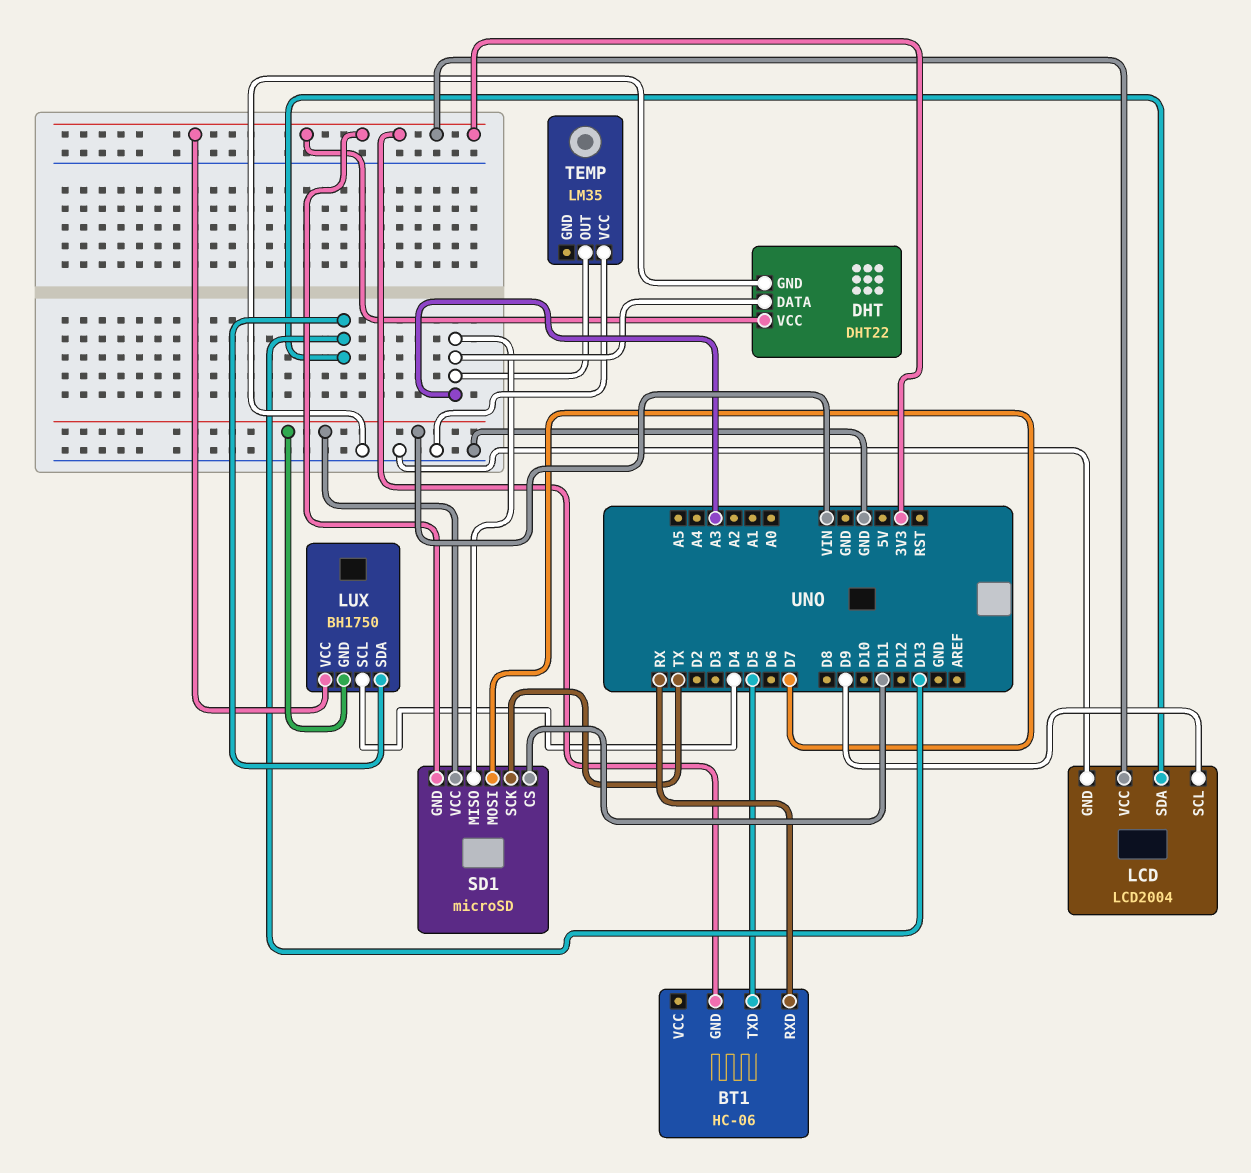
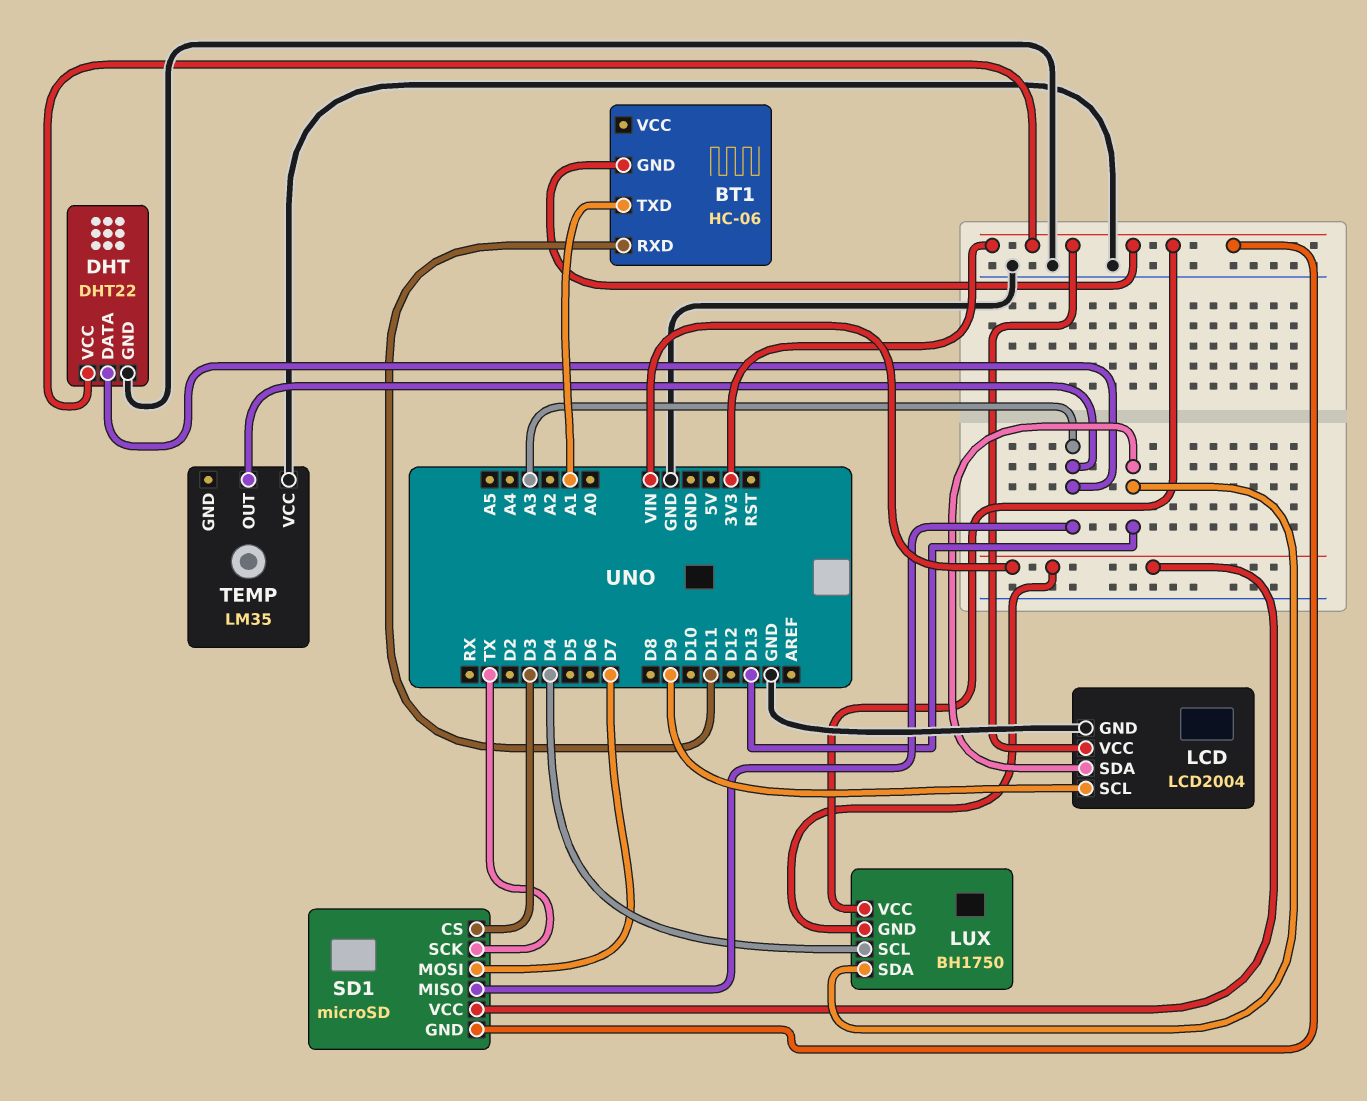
BT1 pin RXD: RX -> D11
BT1 pin TXD: D5 -> A1
SD1 pin CS: D11 -> D3

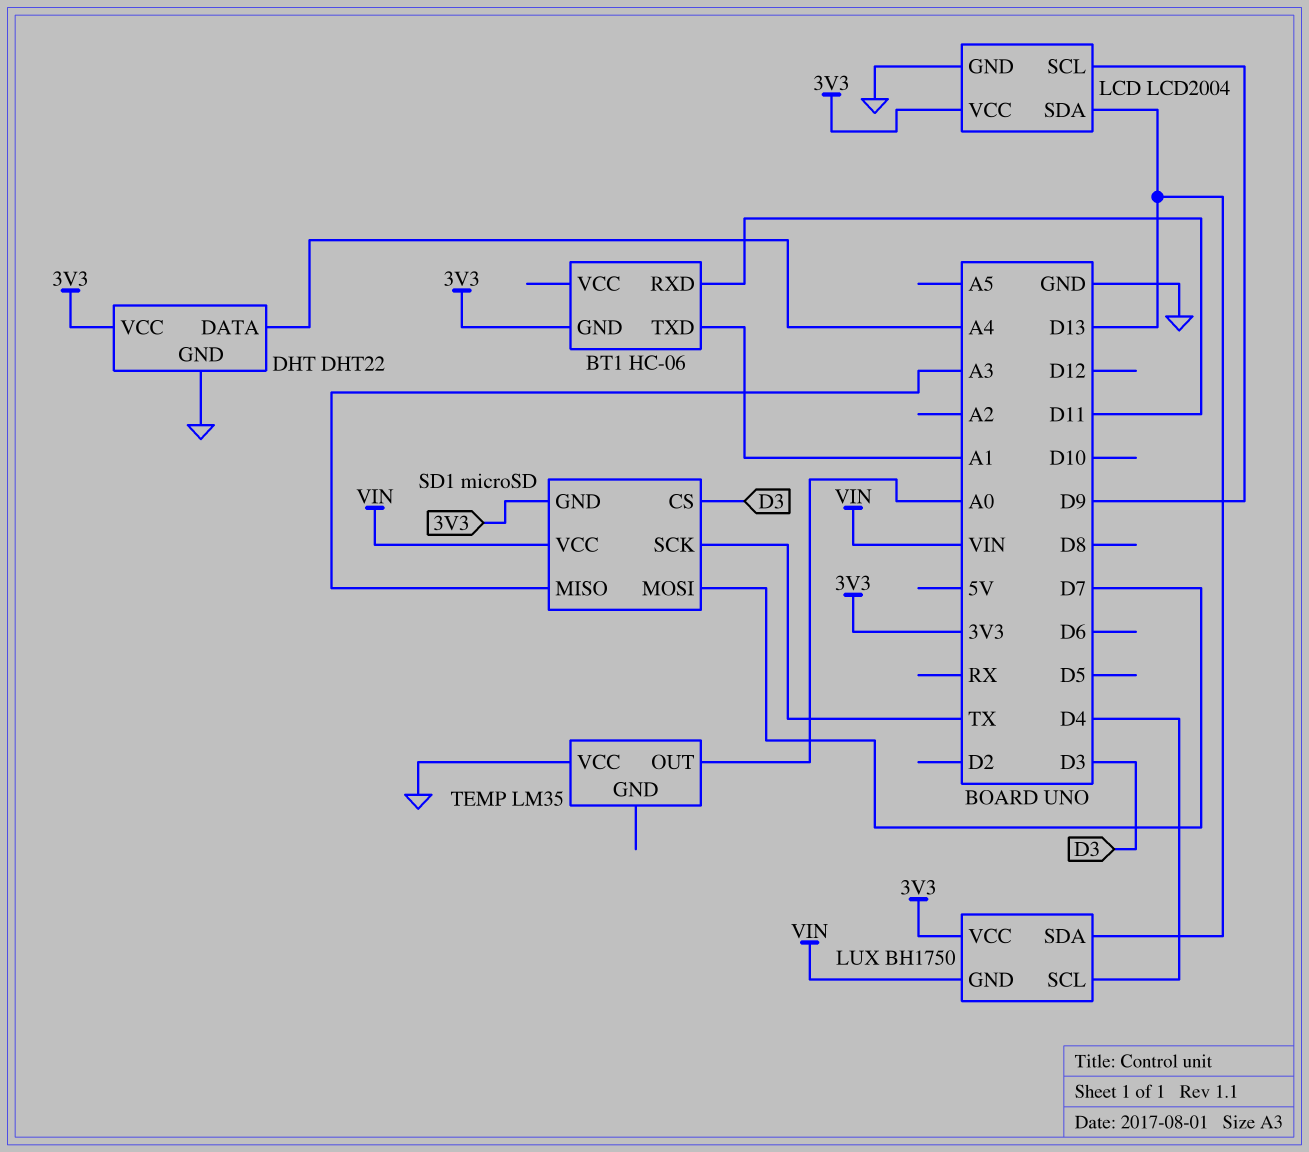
DHT pin DATA: A3 -> A4
TEMP pin OUT: A3 -> A0

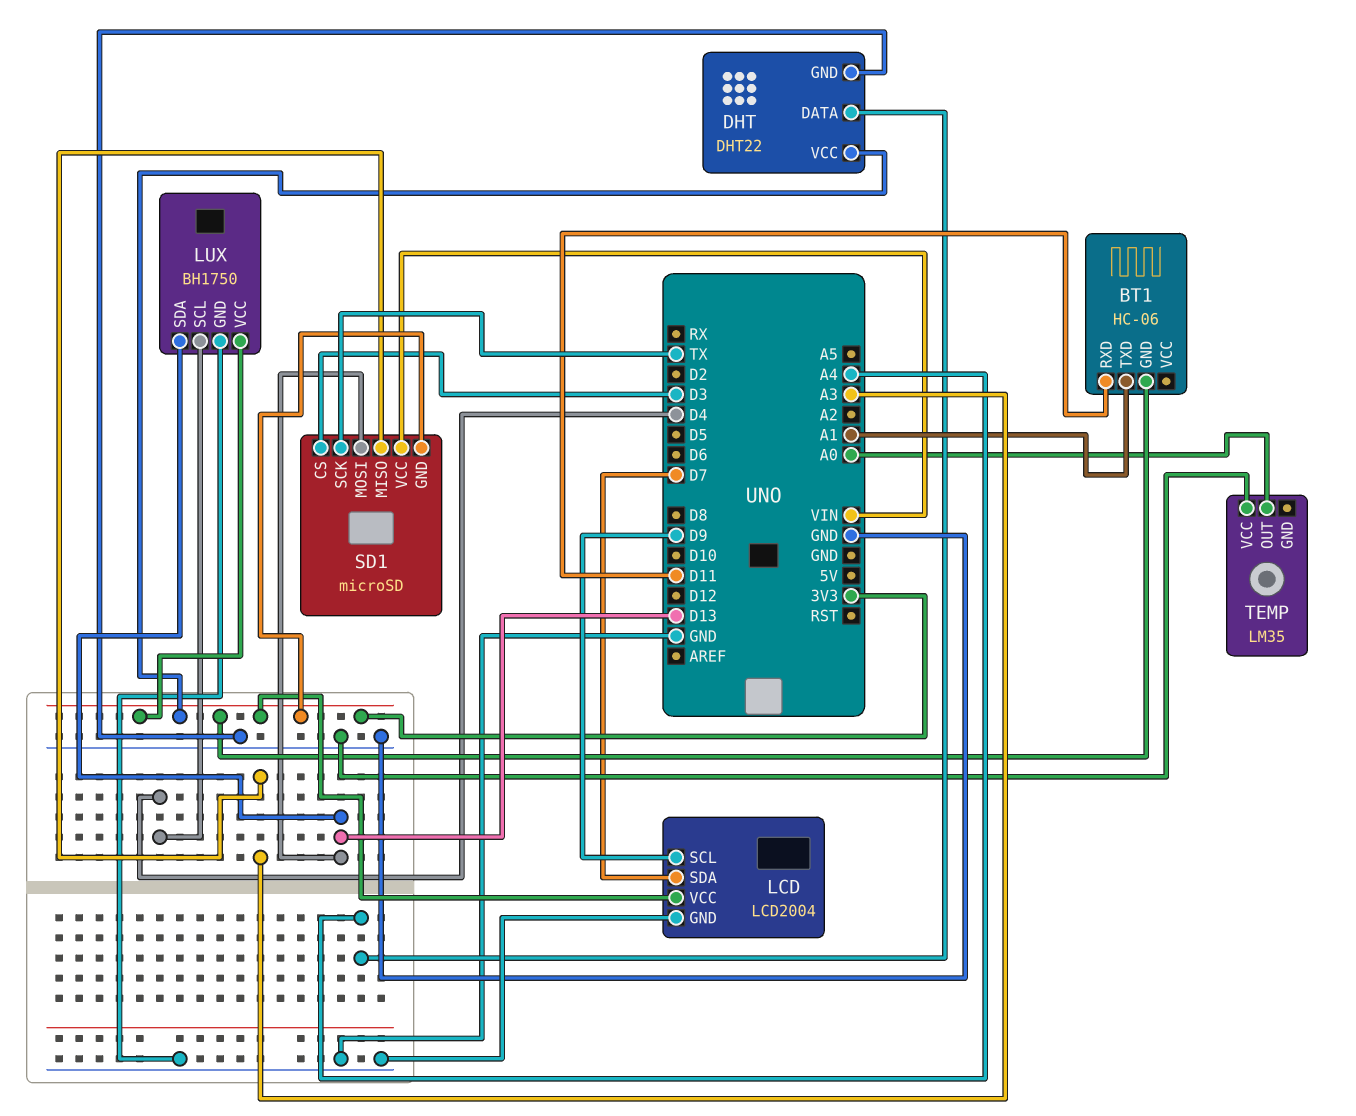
LCD pin SDA: D13 -> D7
LUX pin GND: VIN -> GND
SD1 pin MOSI: D7 -> D13

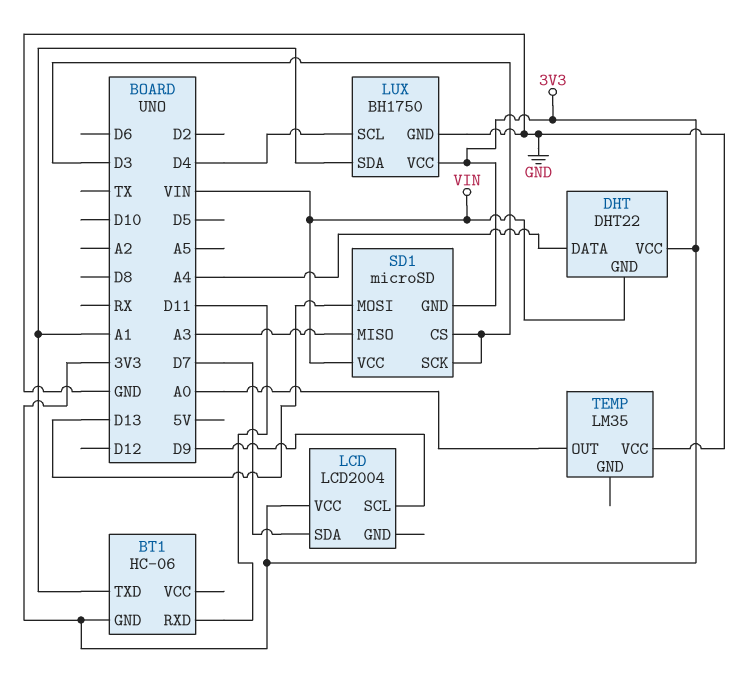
DHT pin GND: GND -> VIN
LCD pin GND: GND -> none
LUX pin SDA: D13 -> A1
SD1 pin SCK: TX -> D3

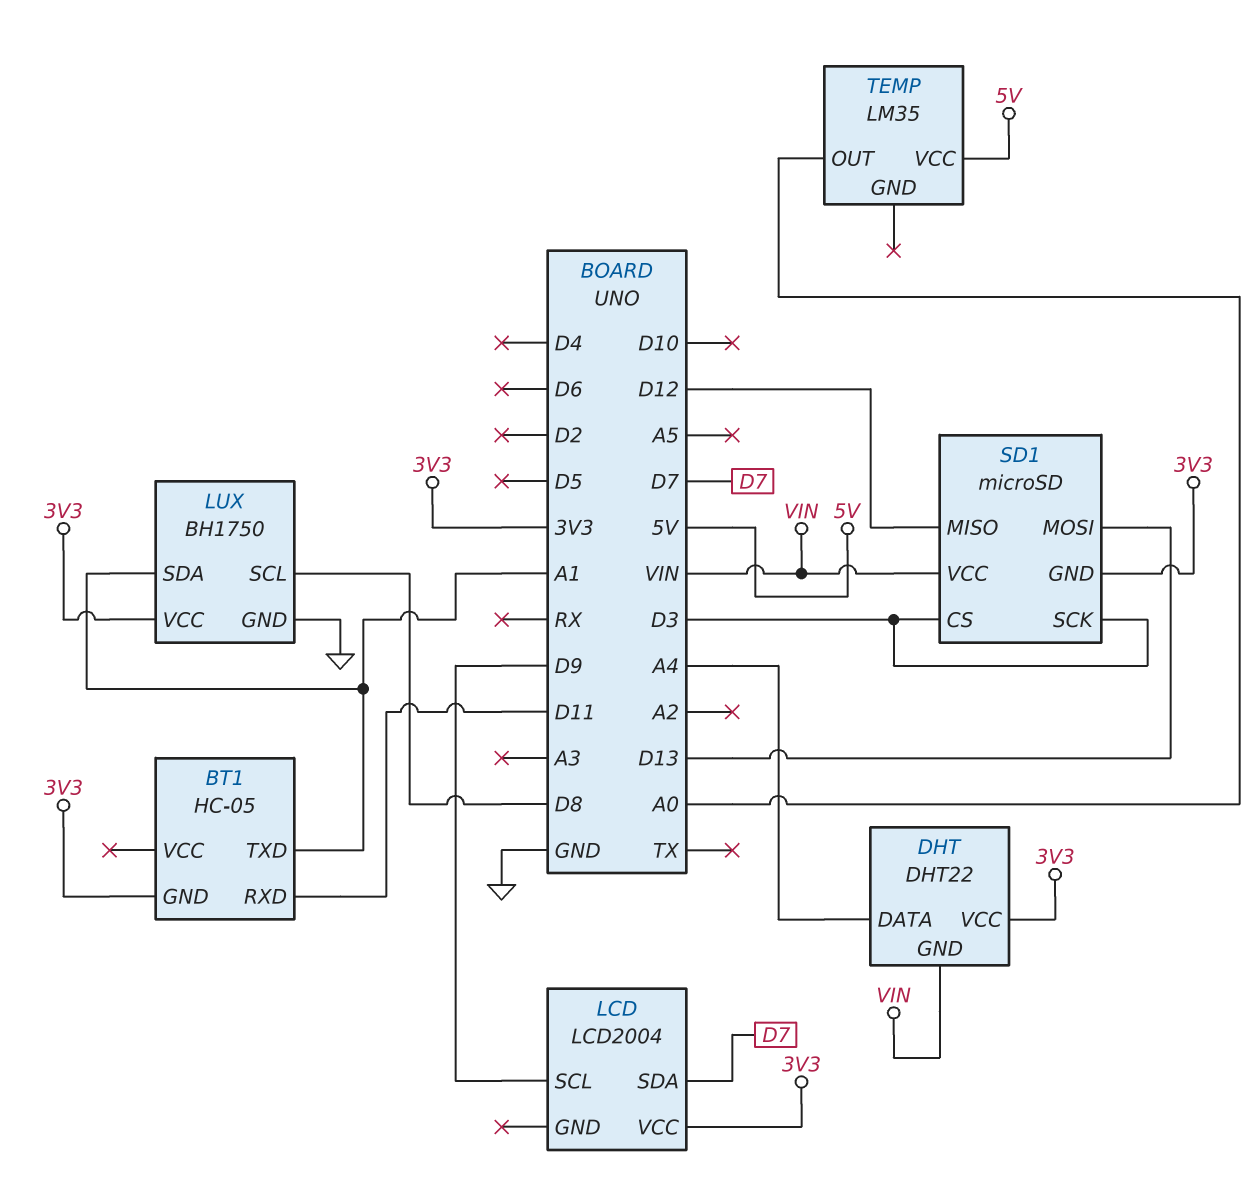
BT1: HC-06 -> HC-05
LUX pin SCL: D4 -> D8
SD1 pin MISO: A3 -> D12
TEMP pin VCC: GND -> 5V

